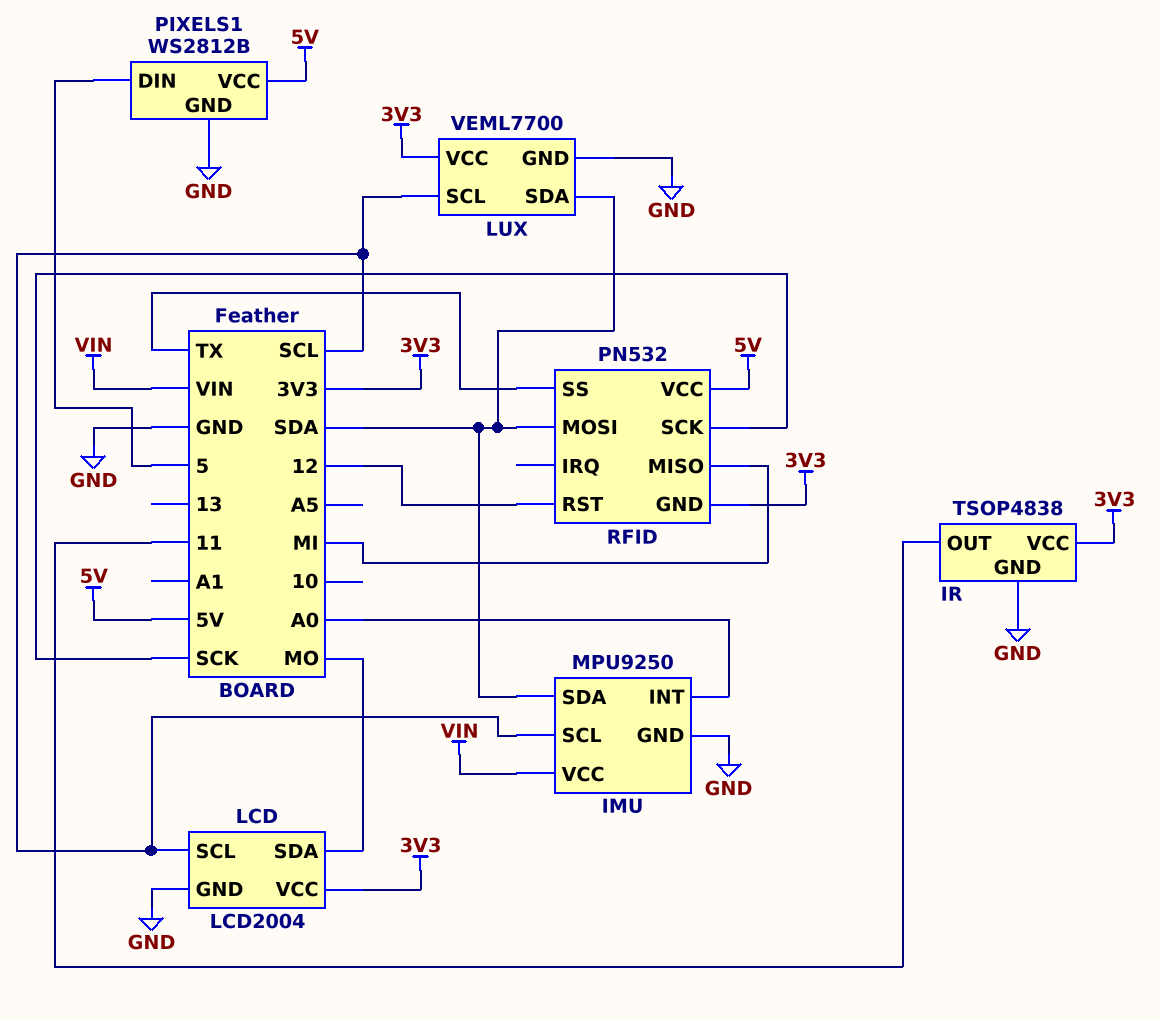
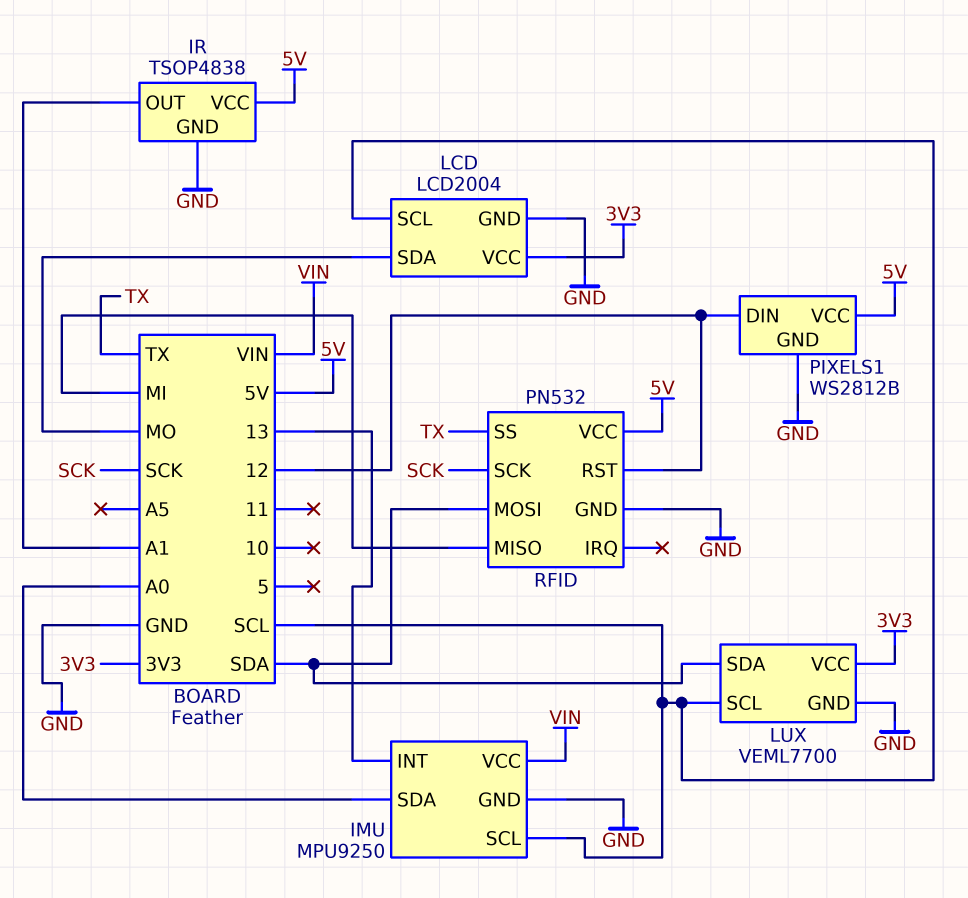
IMU pin INT: A0 -> 13
IMU pin SDA: SDA -> A0
IR pin OUT: 11 -> A1
IR pin VCC: 3V3 -> 5V
PIXELS1 pin DIN: 5 -> 12
RFID pin GND: 3V3 -> GND

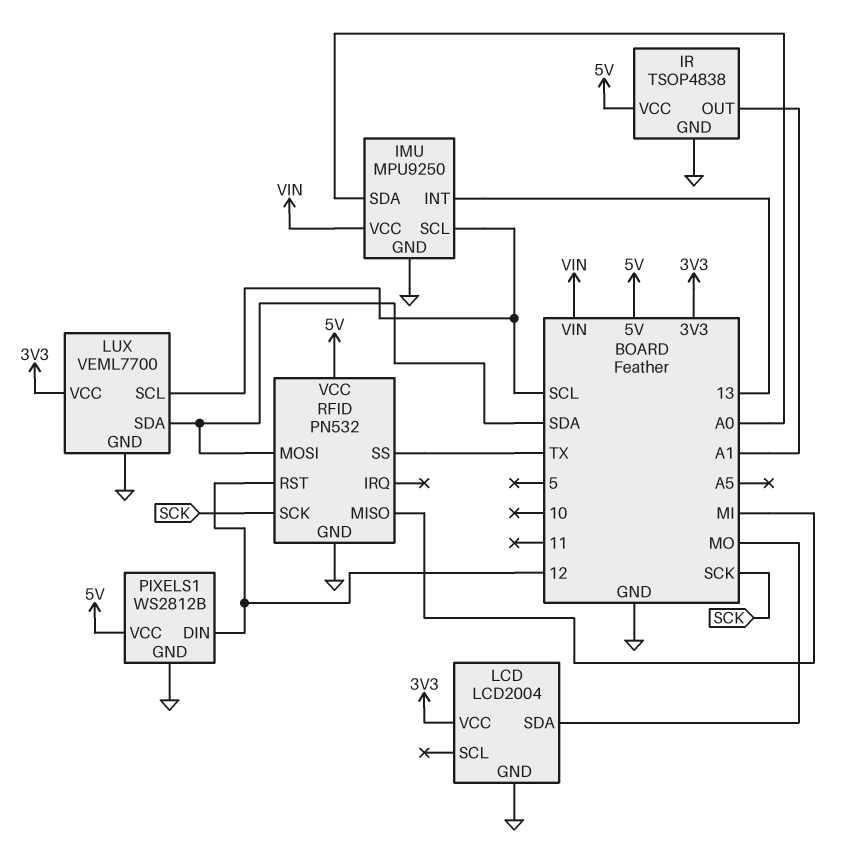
LCD pin SCL: SCL -> none

